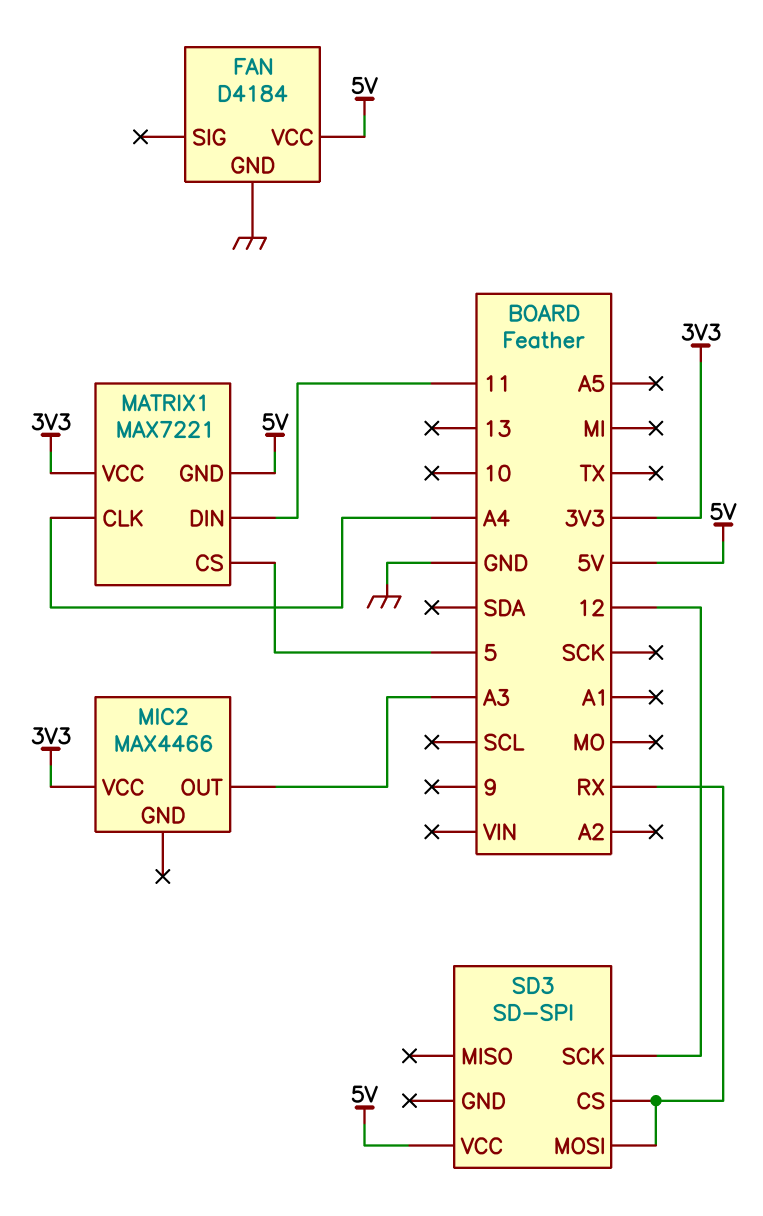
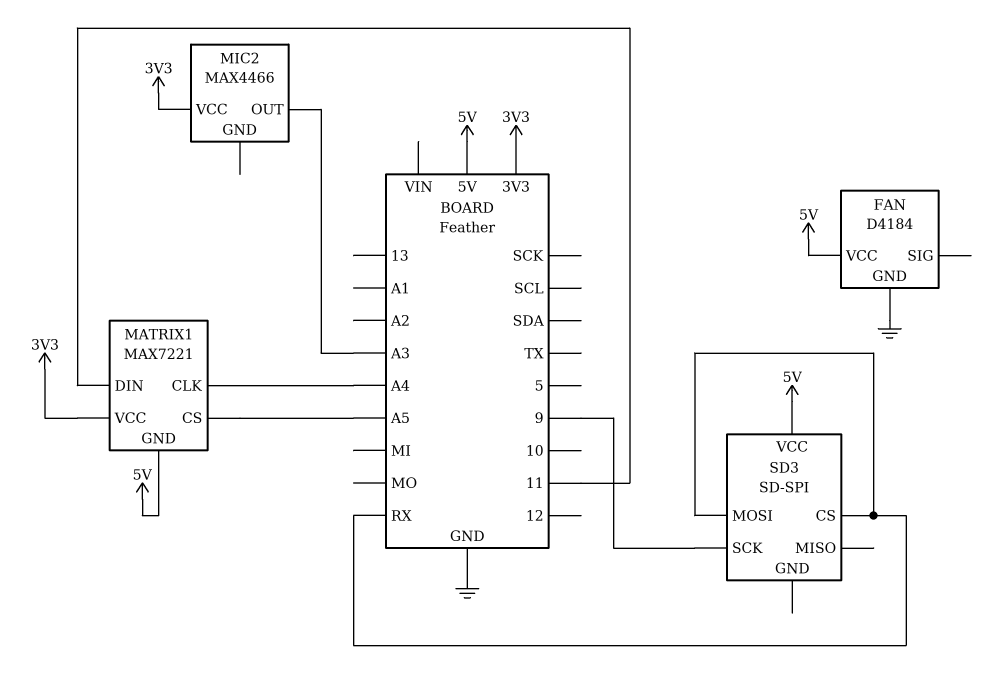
MATRIX1 pin CS: 5 -> A5
SD3 pin SCK: 12 -> 9

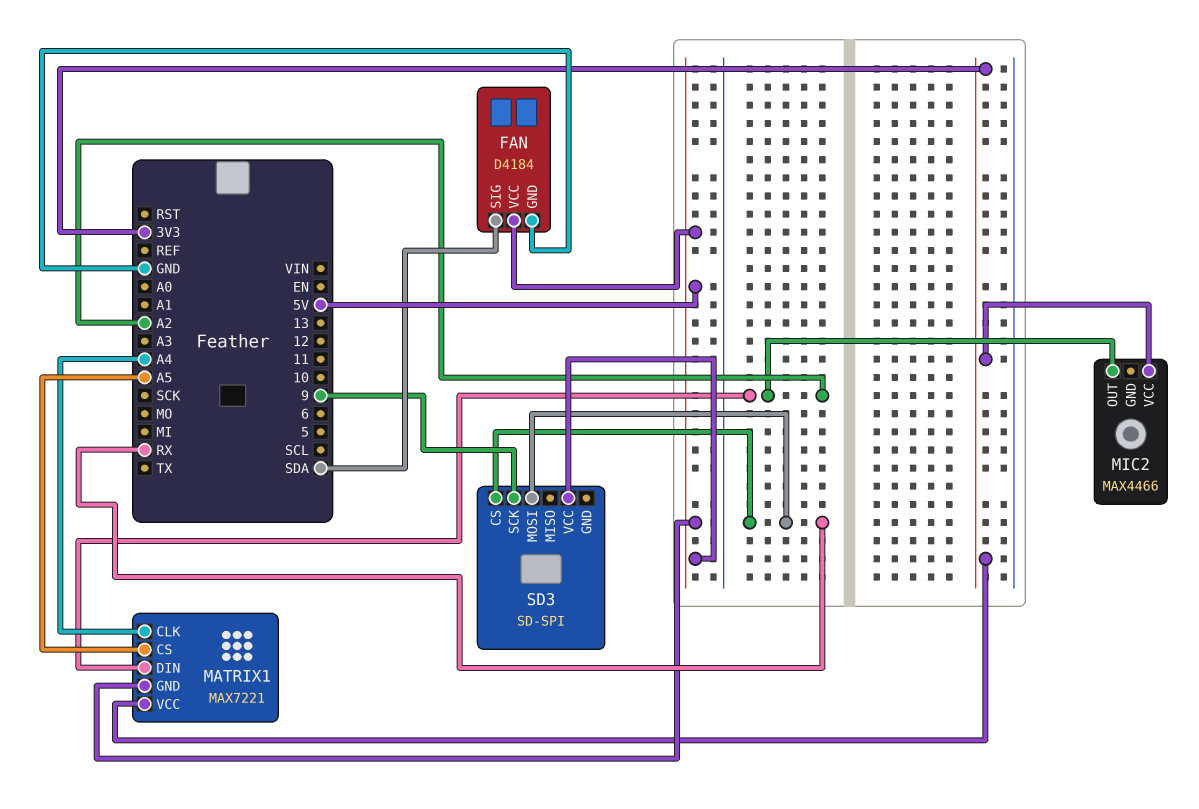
FAN pin SIG: none -> SDA
MATRIX1 pin DIN: 11 -> A2
MIC2 pin OUT: A3 -> A2

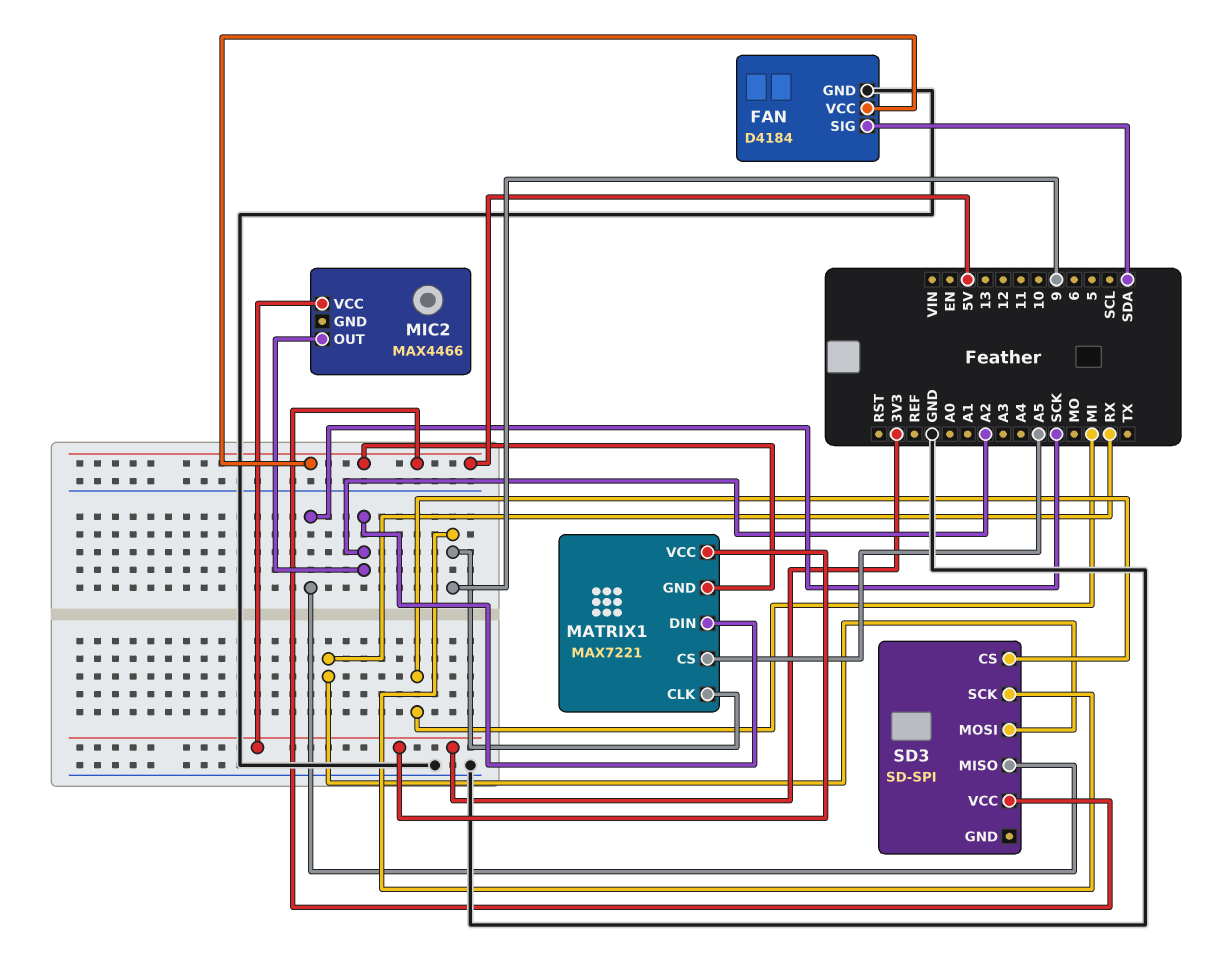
MATRIX1 pin CLK: A4 -> 9
SD3 pin CS: RX -> MI
SD3 pin MISO: none -> SCK

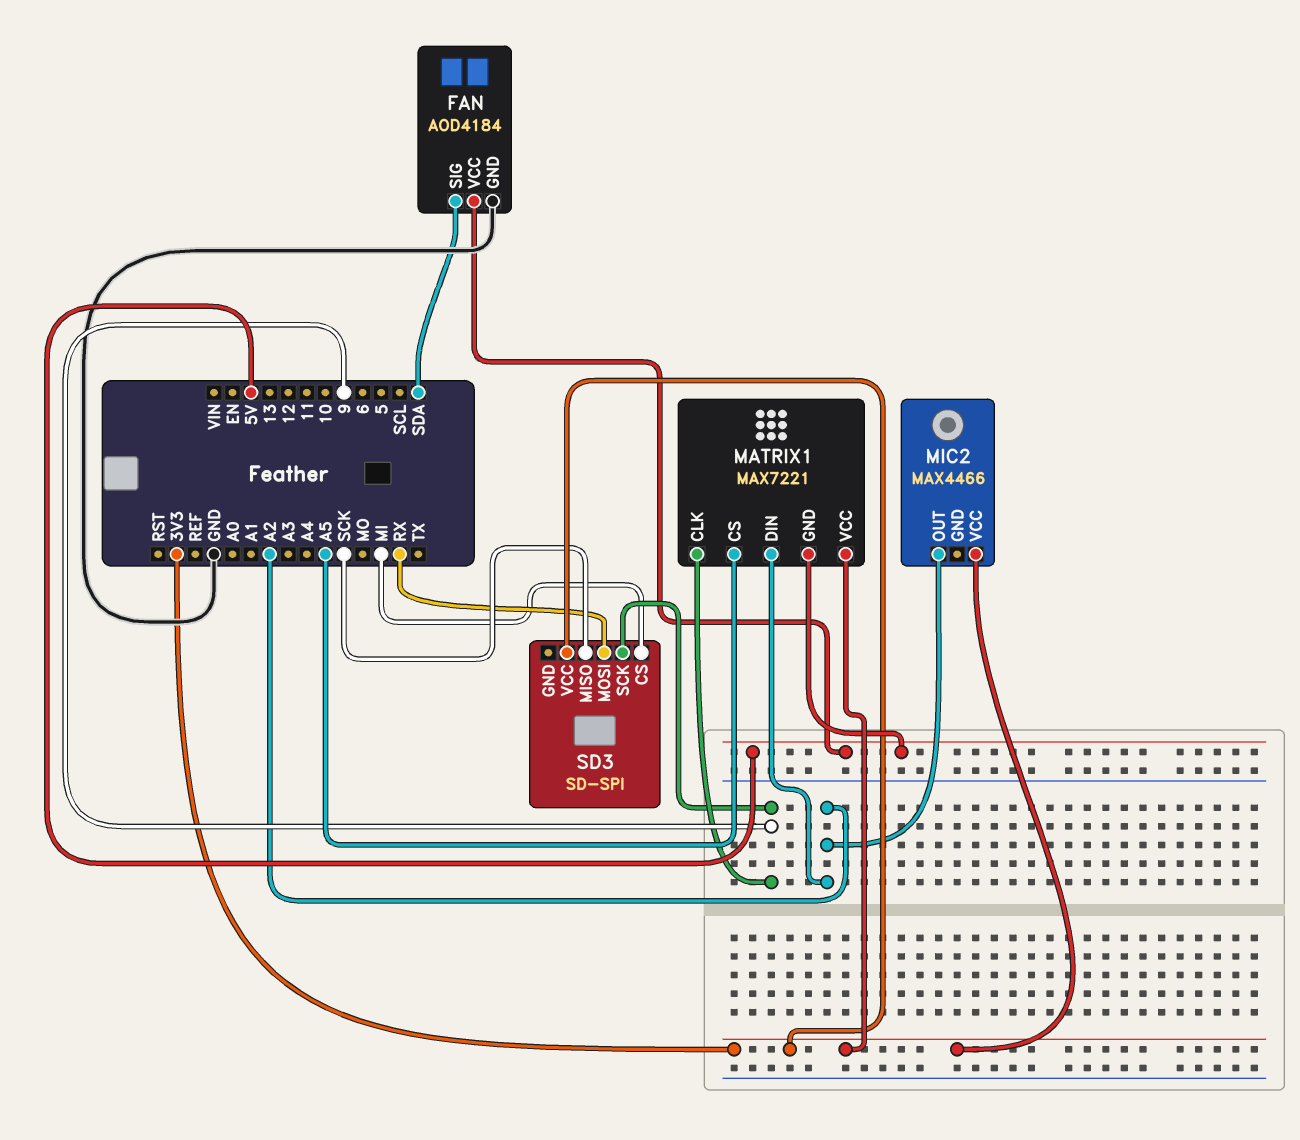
FAN: D4184 -> AOD4184
SD3 pin VCC: 5V -> 3V3

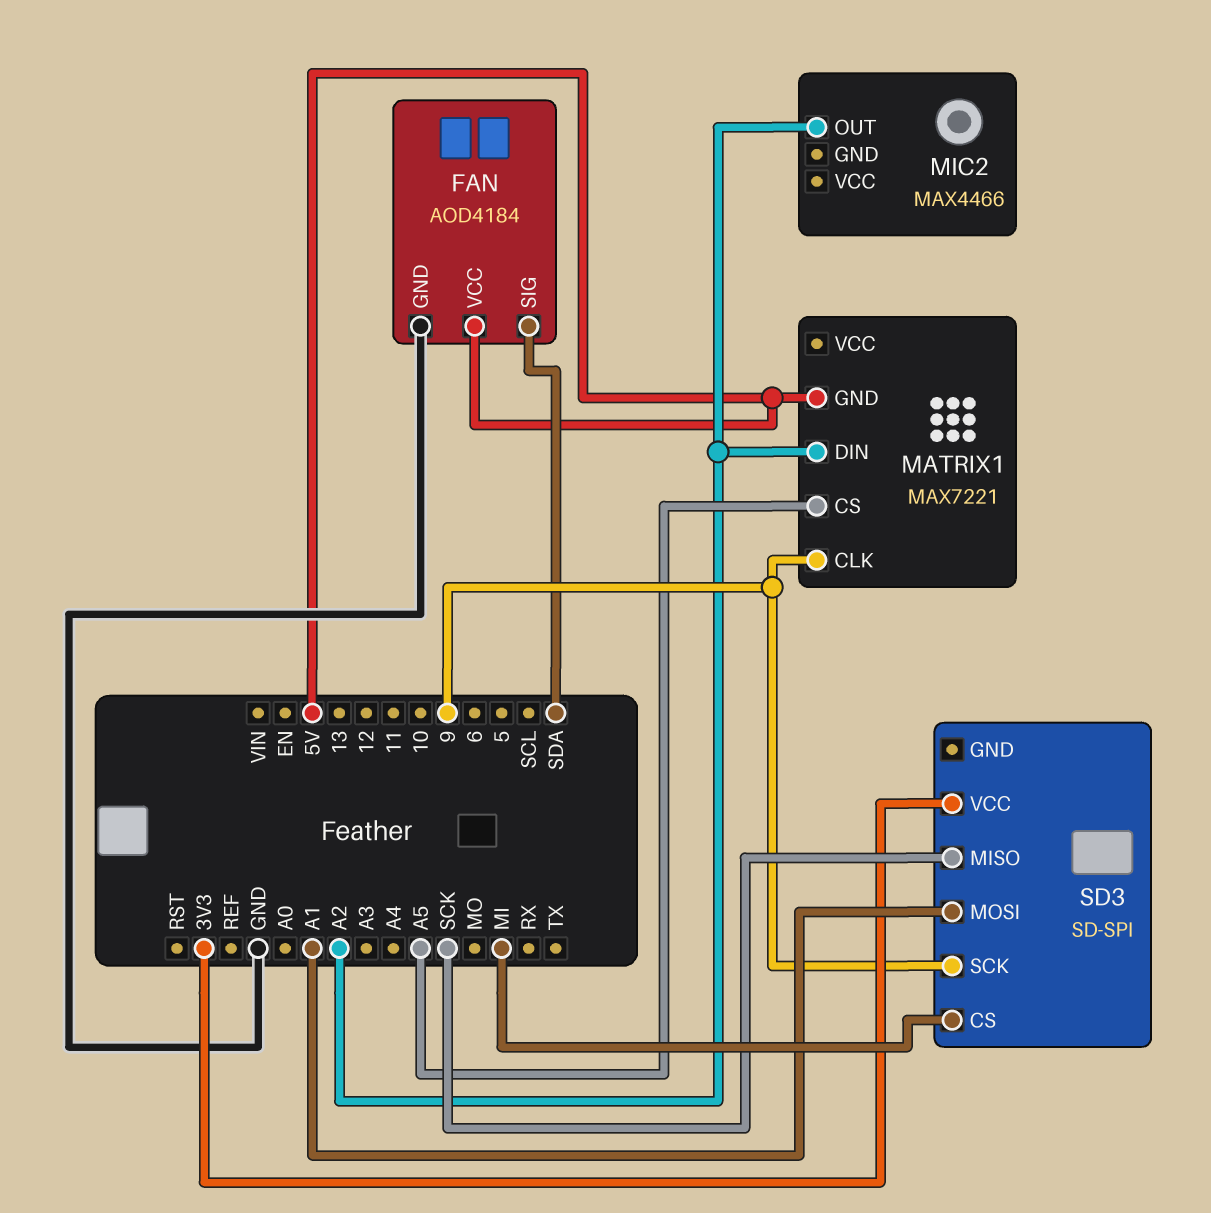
MATRIX1 pin VCC: 3V3 -> none
MIC2 pin VCC: 3V3 -> none
SD3 pin MOSI: RX -> A1

